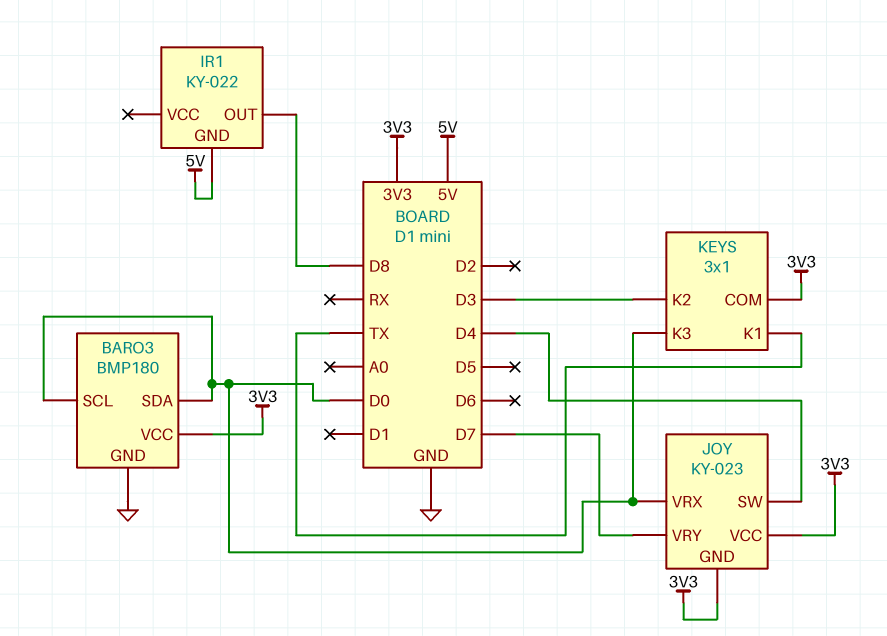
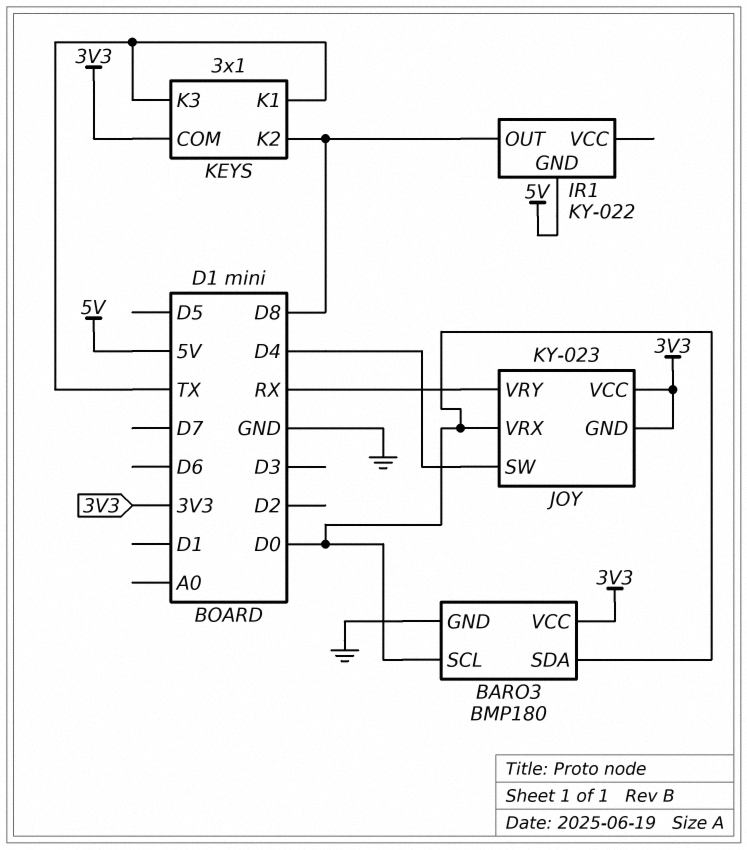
JOY pin VRY: D7 -> RX
KEYS pin K2: D3 -> D8
KEYS pin K3: D0 -> TX

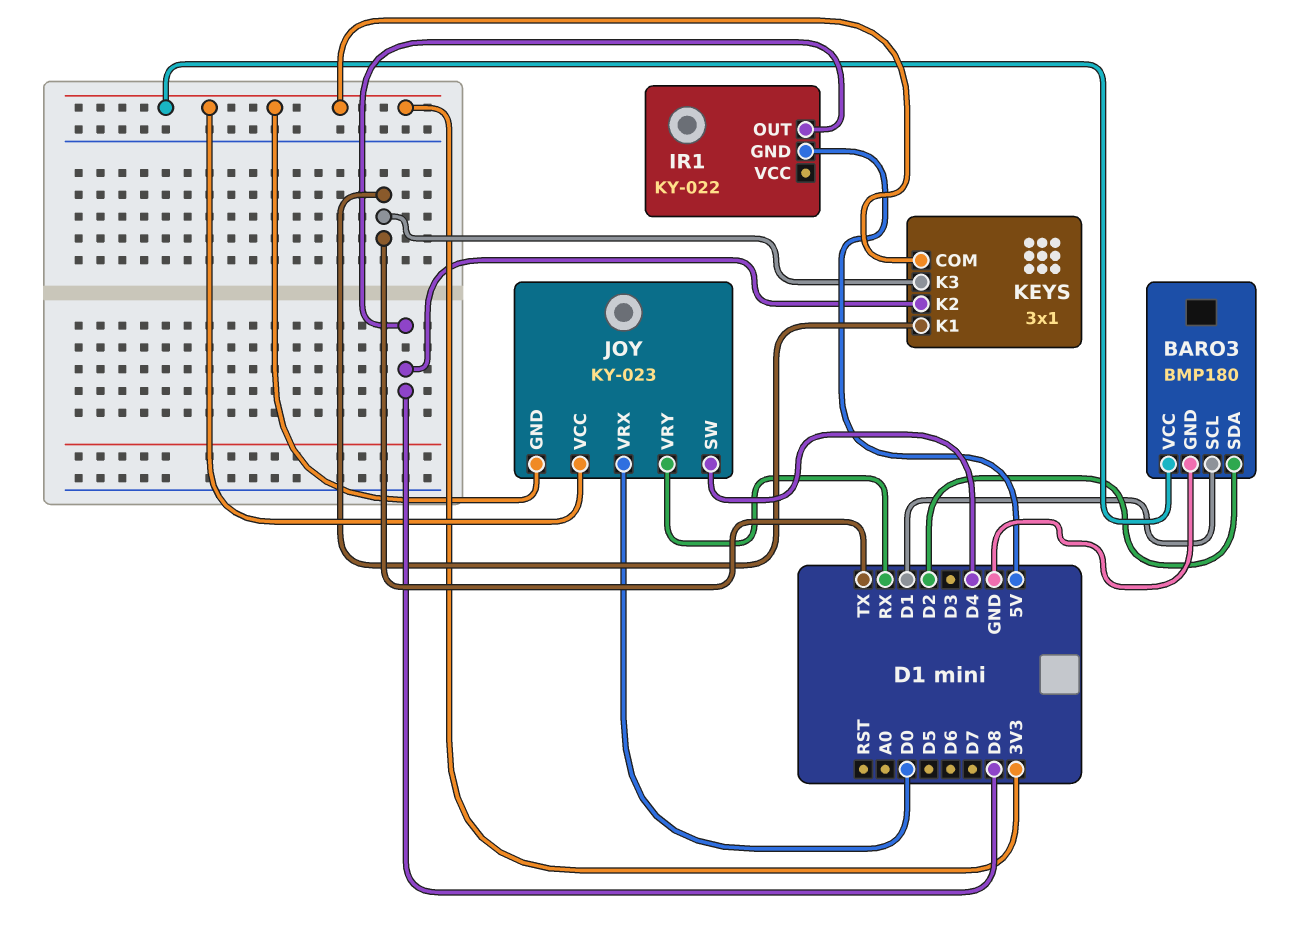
BARO3 pin SCL: D0 -> D1
BARO3 pin SDA: D0 -> D2

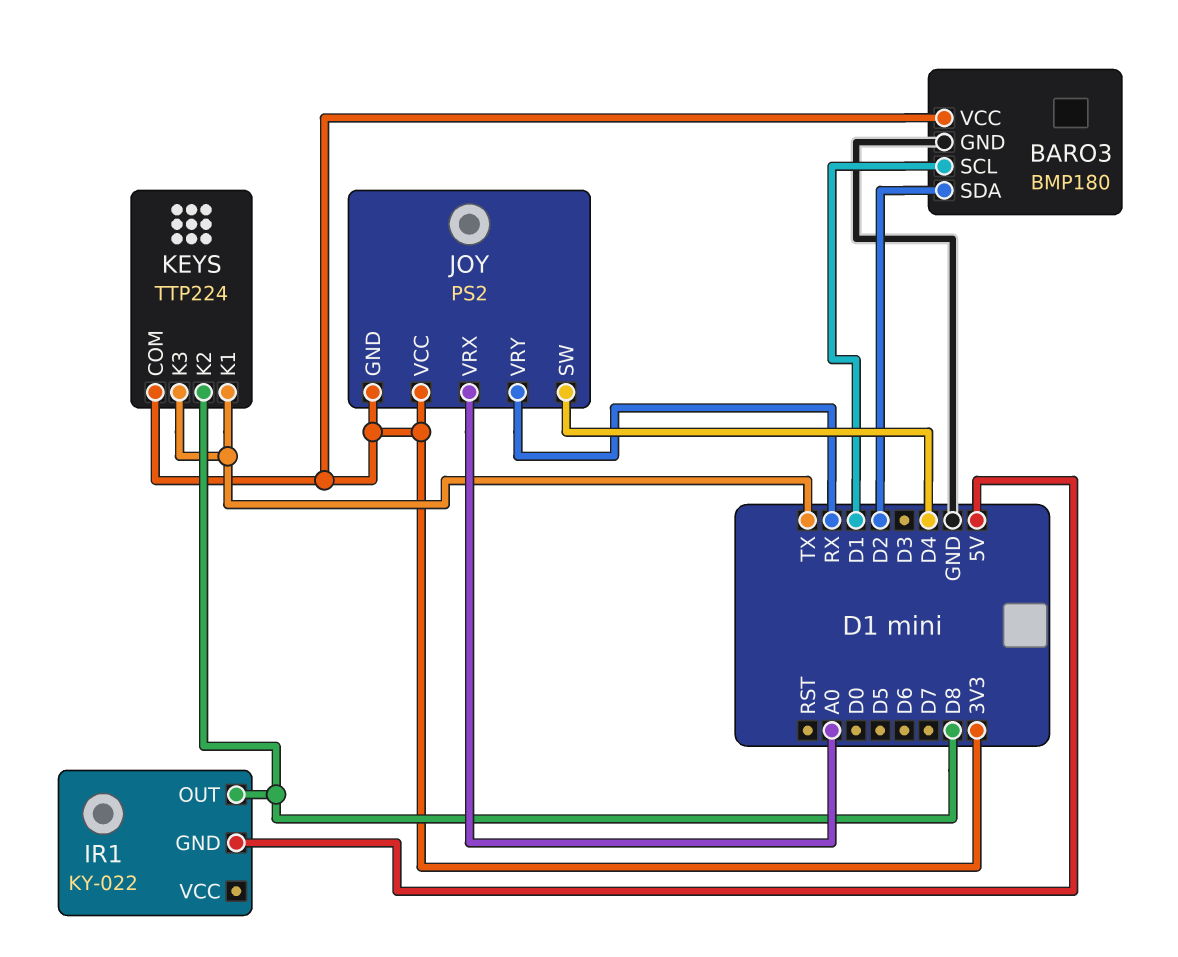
JOY: KY-023 -> PS2
JOY pin VRX: D0 -> A0
KEYS: 3x1 -> TTP224

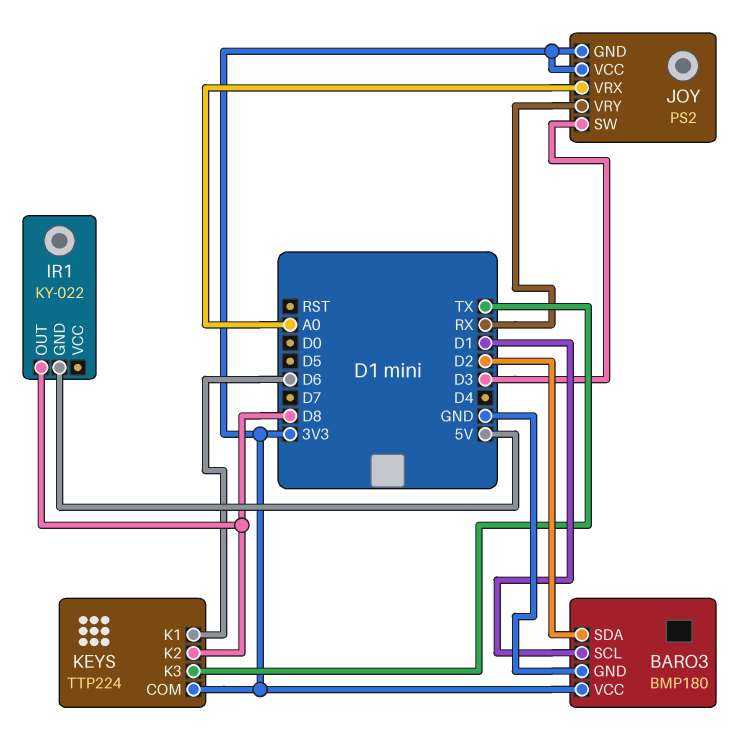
JOY pin SW: D4 -> D3
KEYS pin K1: TX -> D6

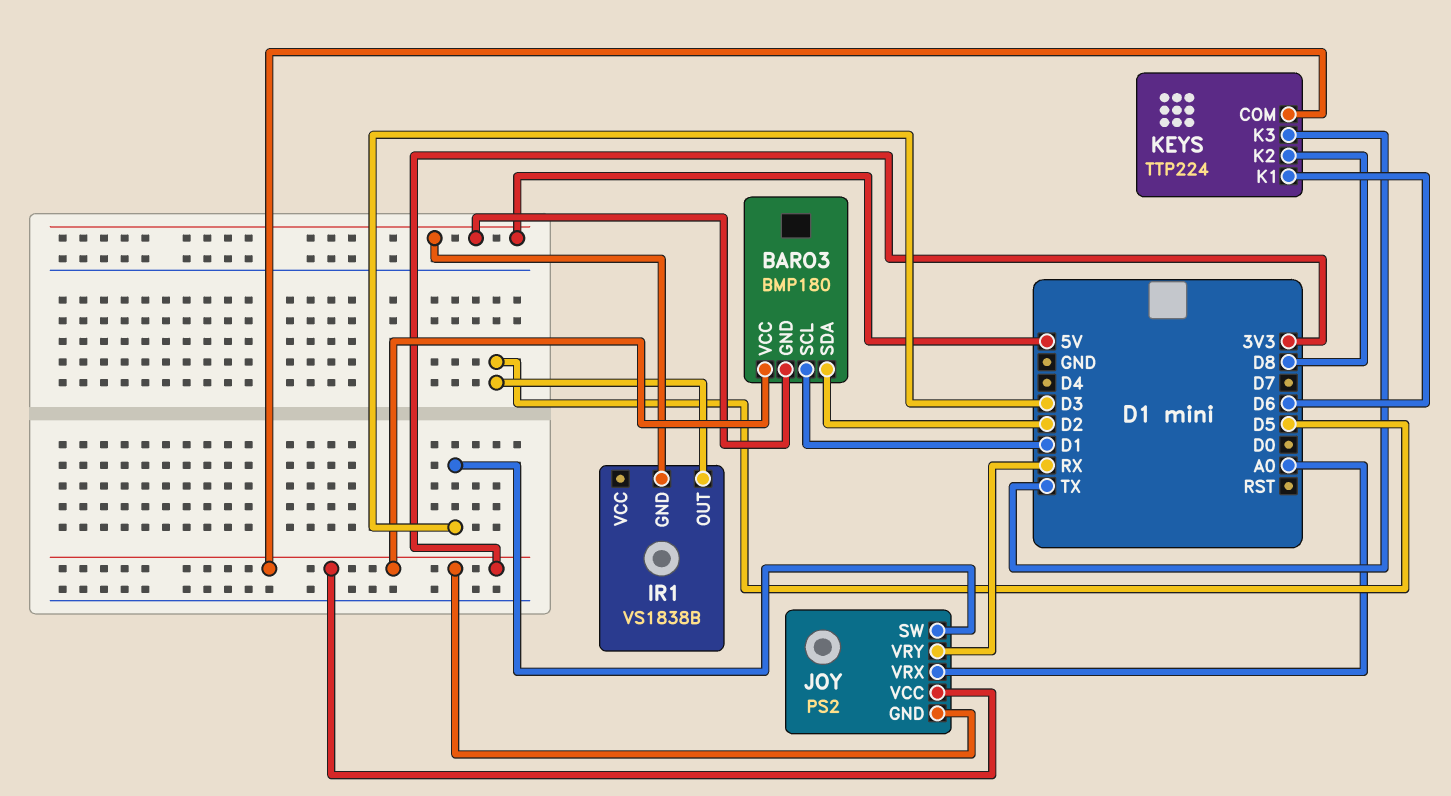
BARO3 pin GND: GND -> 5V
IR1: KY-022 -> VS1838B
IR1 pin OUT: D8 -> D5

